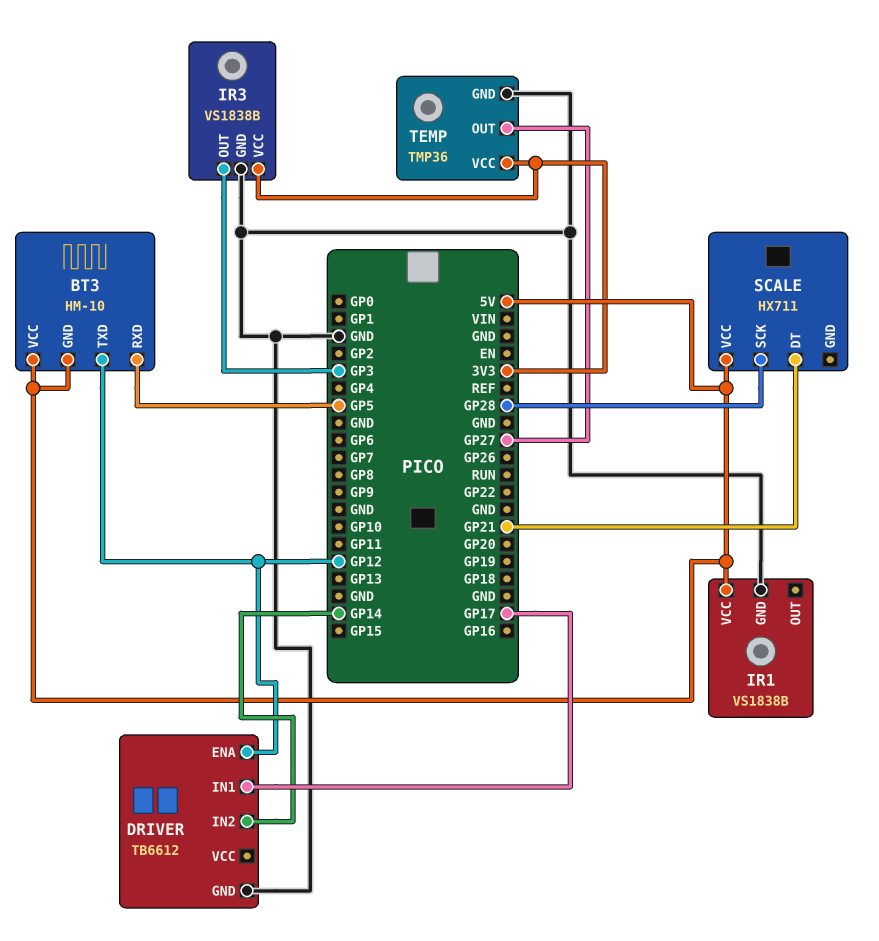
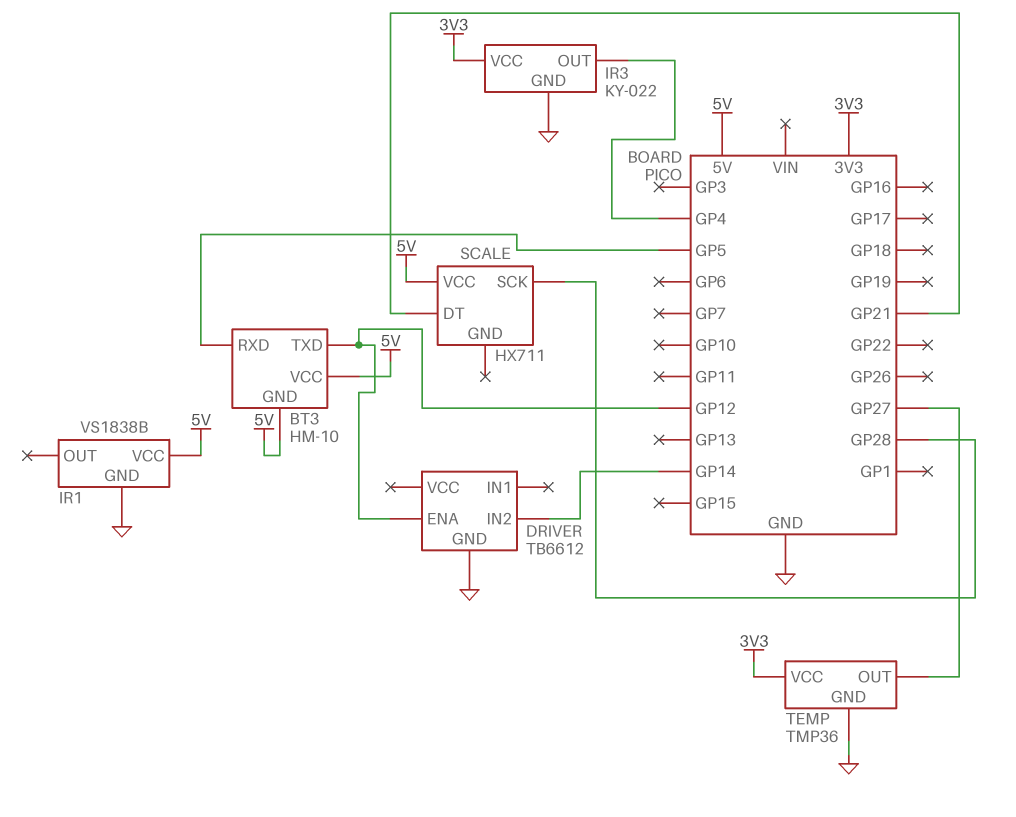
DRIVER pin IN1: GP17 -> none
IR3: VS1838B -> KY-022
IR3 pin OUT: GP3 -> GP4

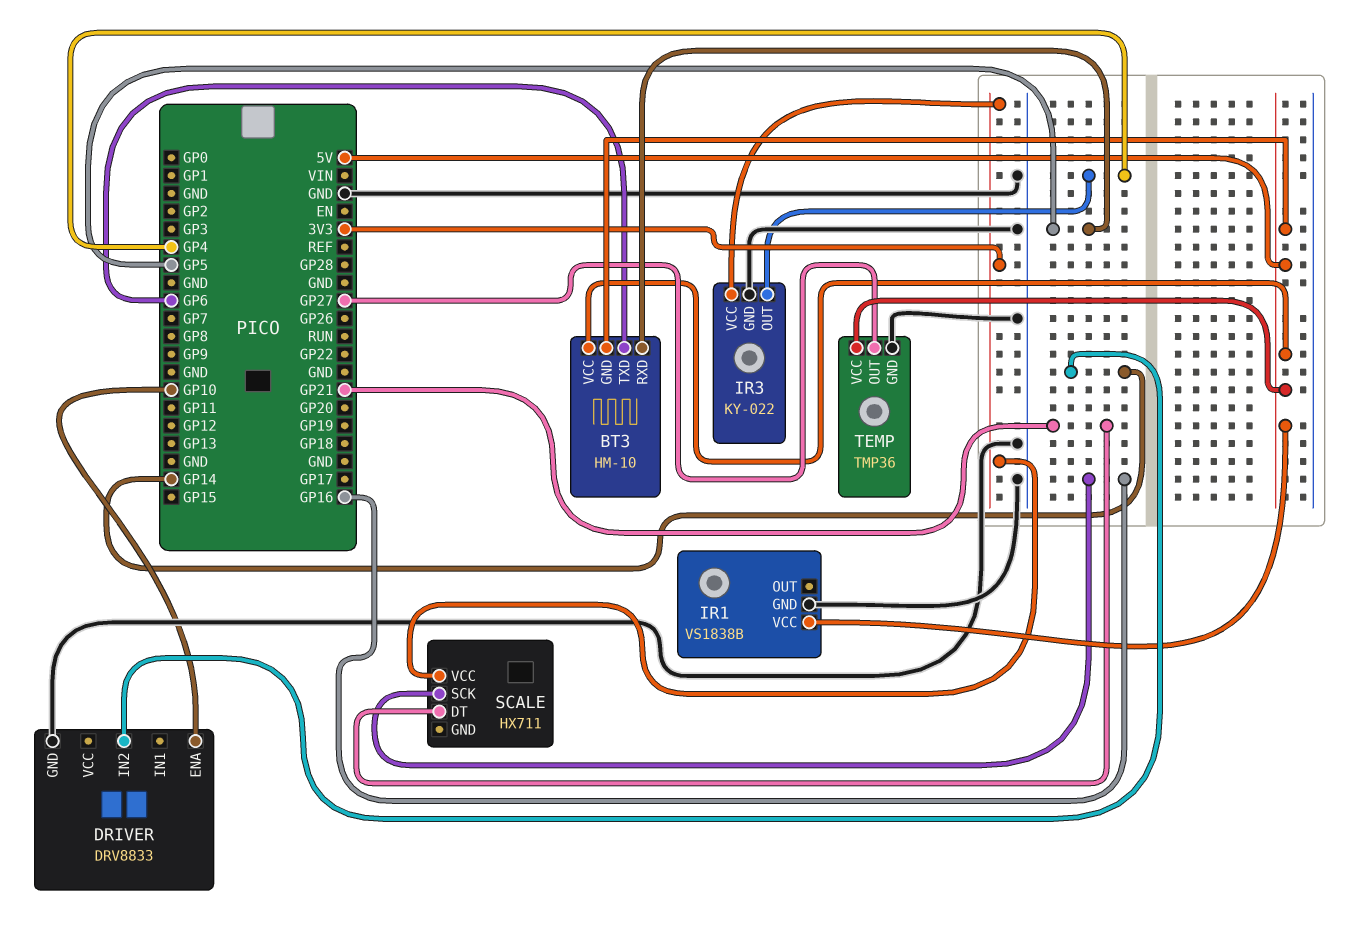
BT3 pin TXD: GP12 -> GP6
DRIVER: TB6612 -> DRV8833
DRIVER pin ENA: GP12 -> GP10
SCALE pin SCK: GP28 -> GP16
SCALE pin VCC: 5V -> 3V3
TEMP pin VCC: 3V3 -> 5V

